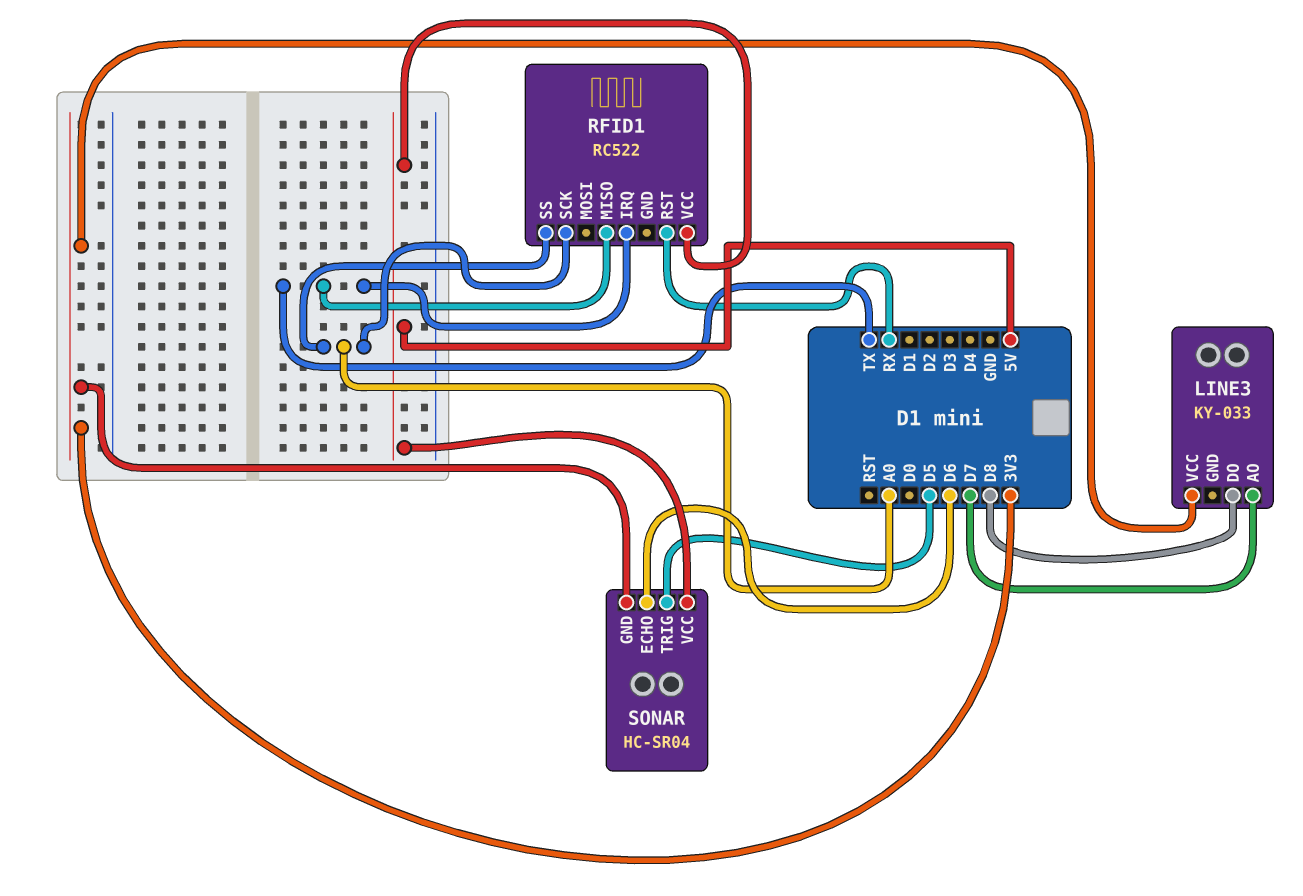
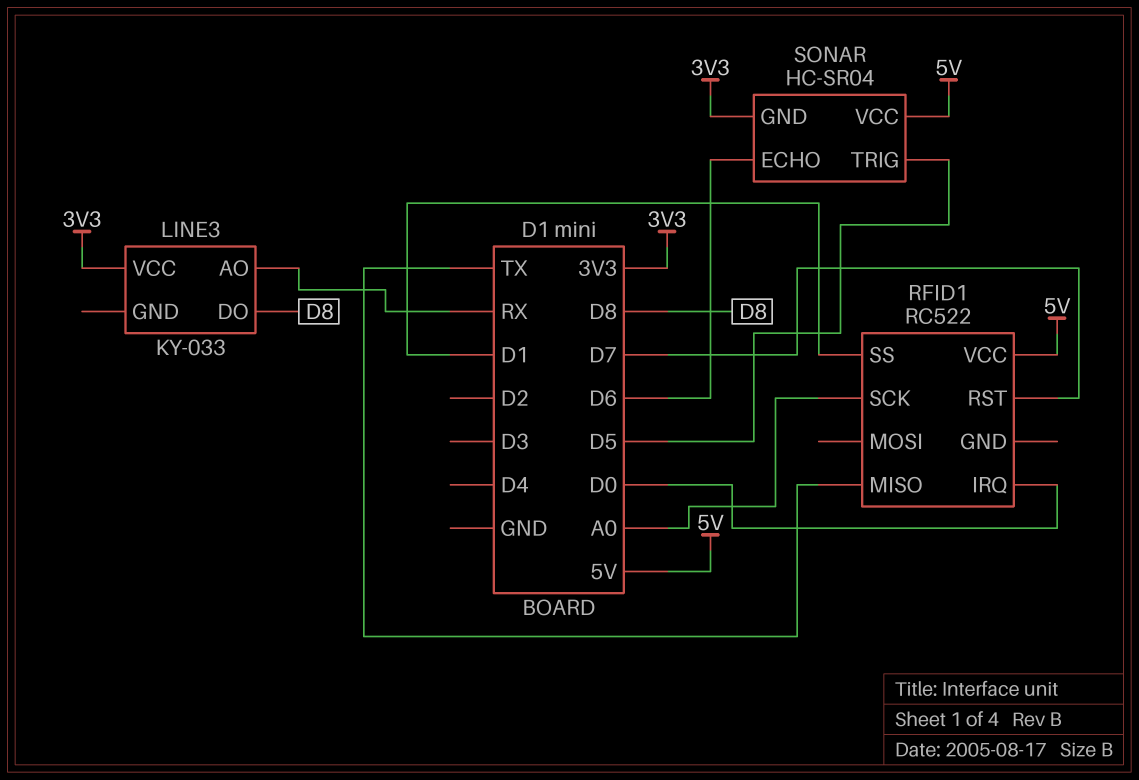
LINE3 pin AO: D7 -> RX
RFID1 pin IRQ: TX -> D0
RFID1 pin RST: RX -> D7
RFID1 pin SS: A0 -> D1

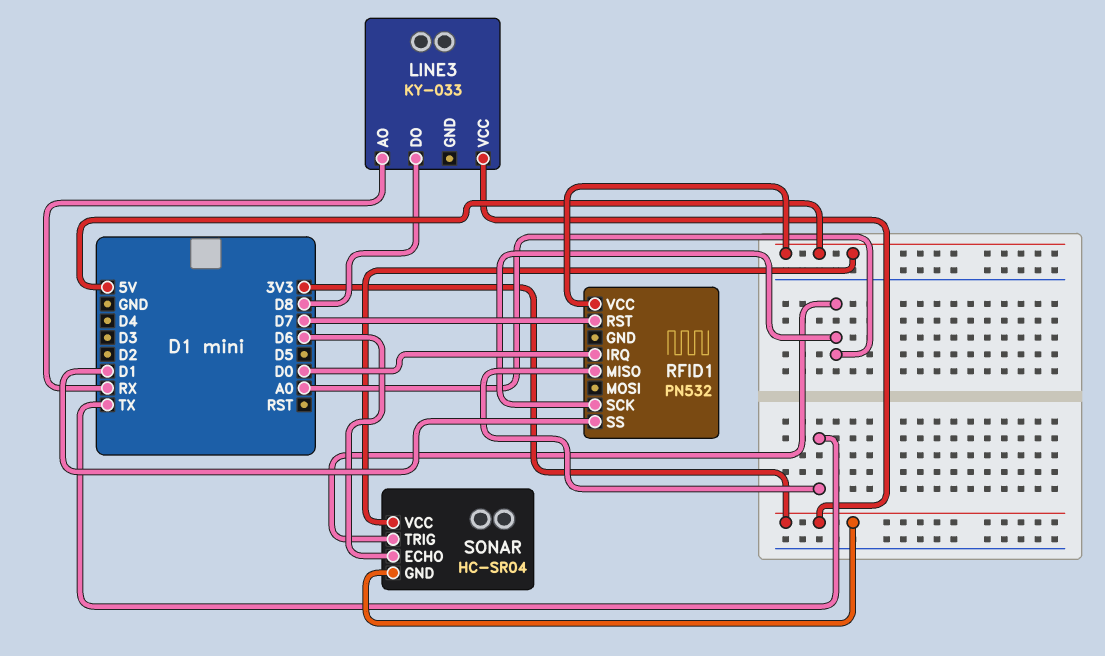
RFID1: RC522 -> PN532
SONAR pin TRIG: D5 -> A0

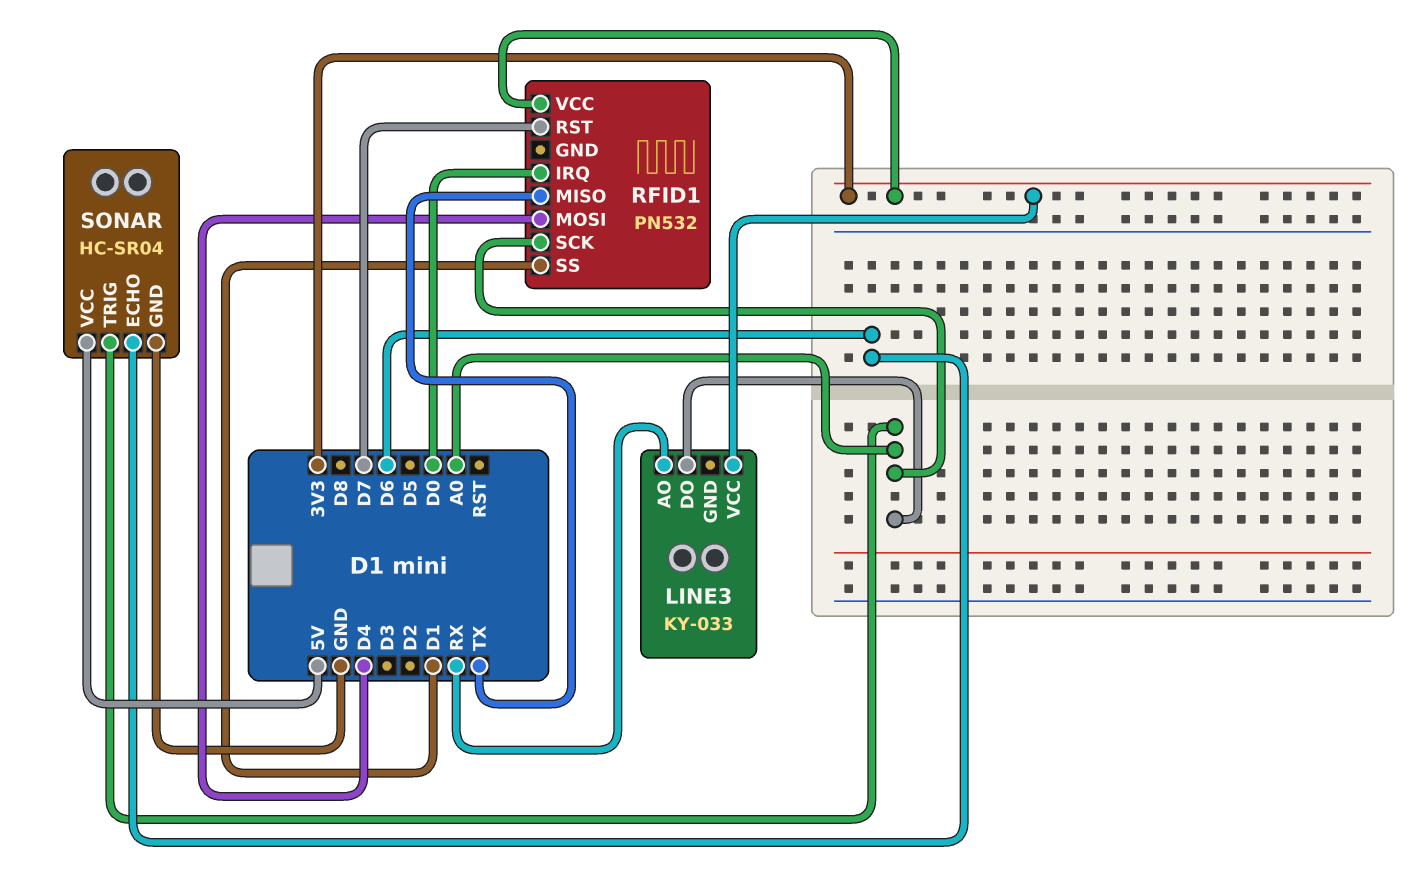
LINE3 pin DO: D8 -> A0
RFID1 pin MOSI: none -> D4
RFID1 pin VCC: 5V -> 3V3
SONAR pin GND: 3V3 -> GND

